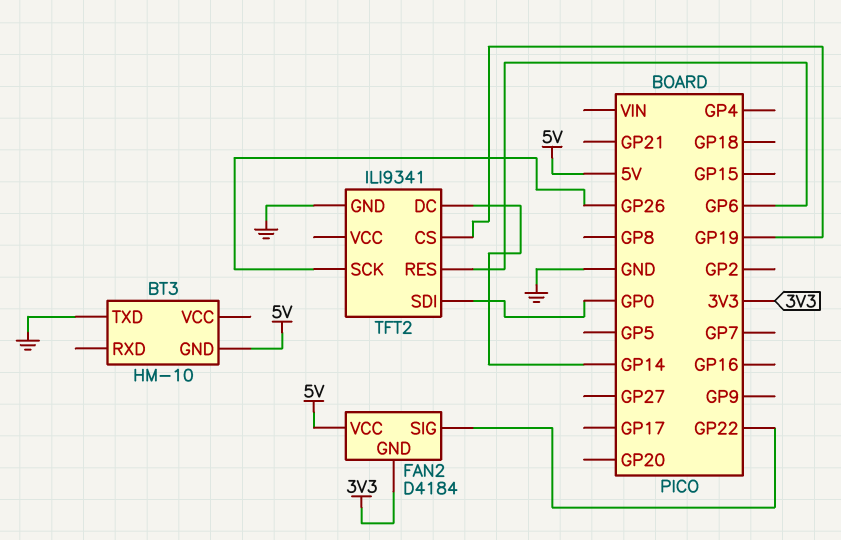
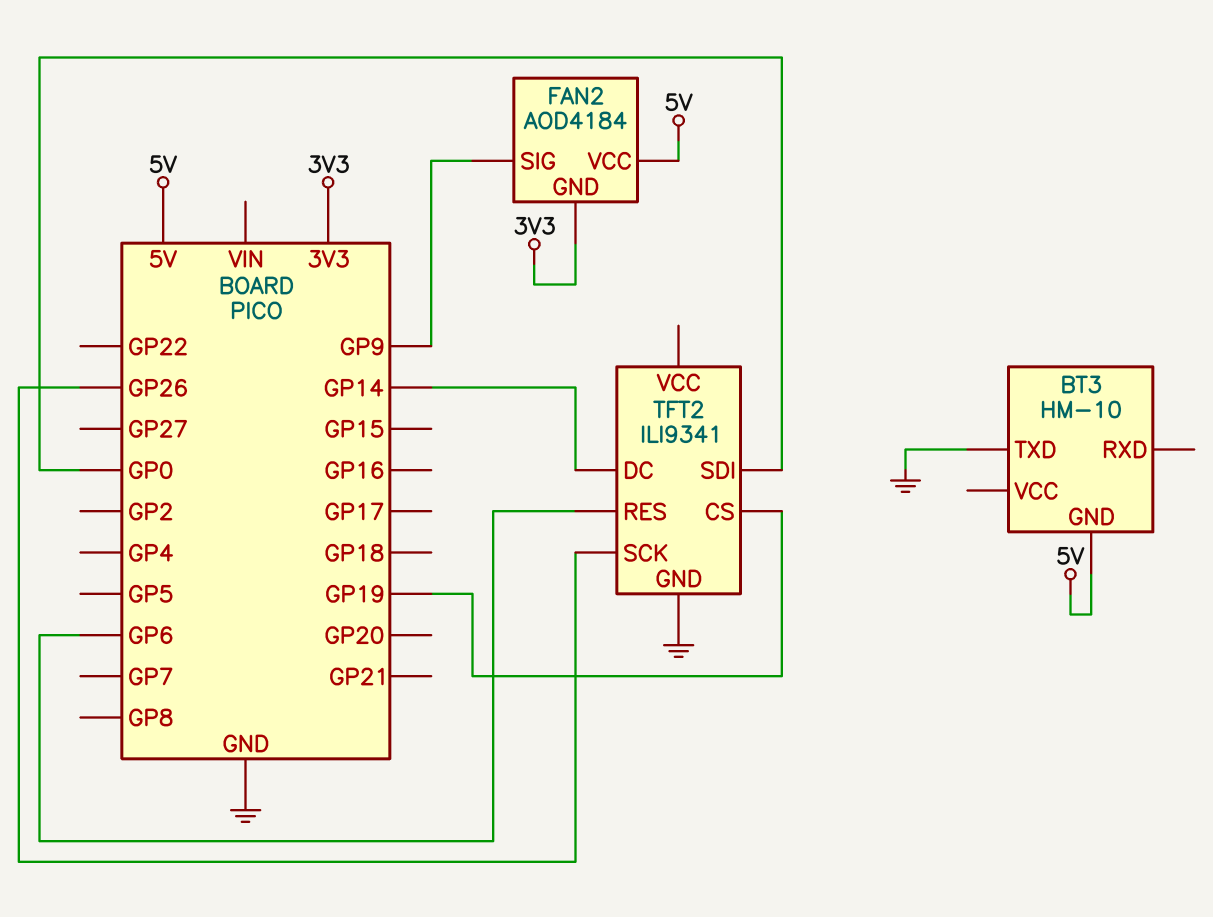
FAN2: D4184 -> AOD4184
FAN2 pin SIG: GP22 -> GP9

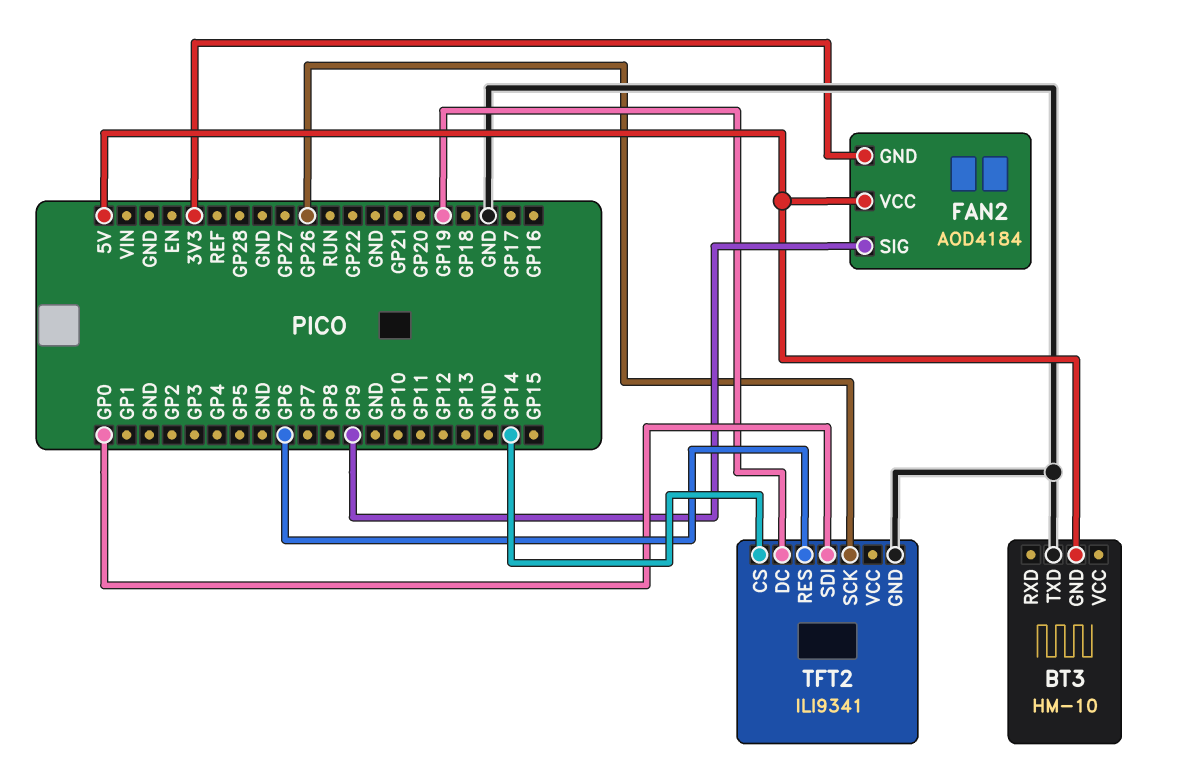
TFT2 pin CS: GP19 -> GP14
TFT2 pin DC: GP14 -> GP19

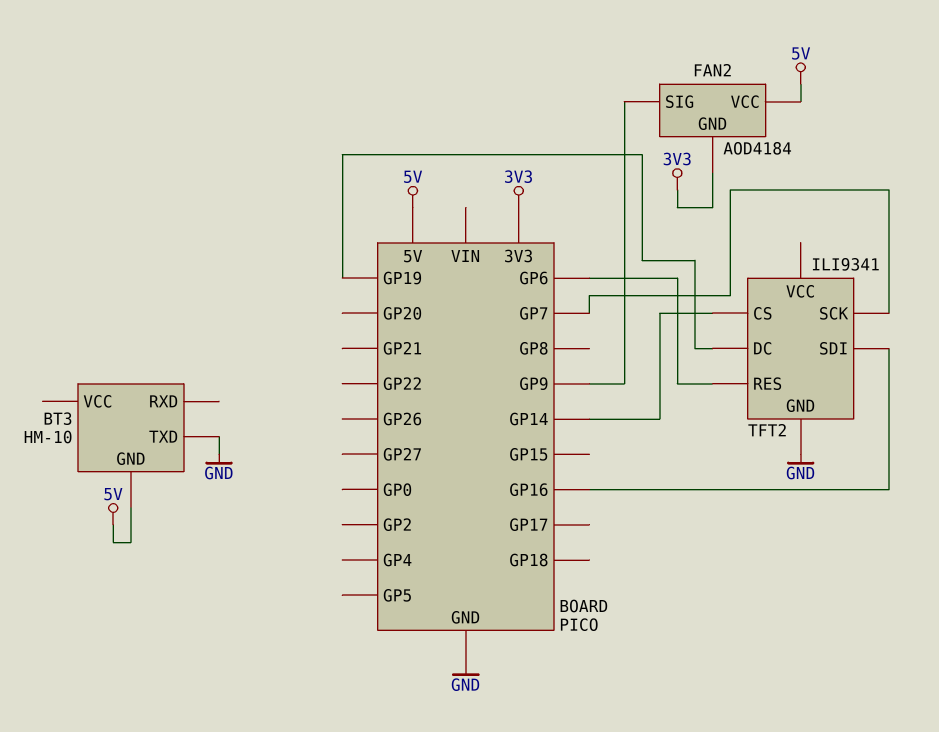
TFT2 pin SCK: GP26 -> GP7
TFT2 pin SDI: GP0 -> GP16

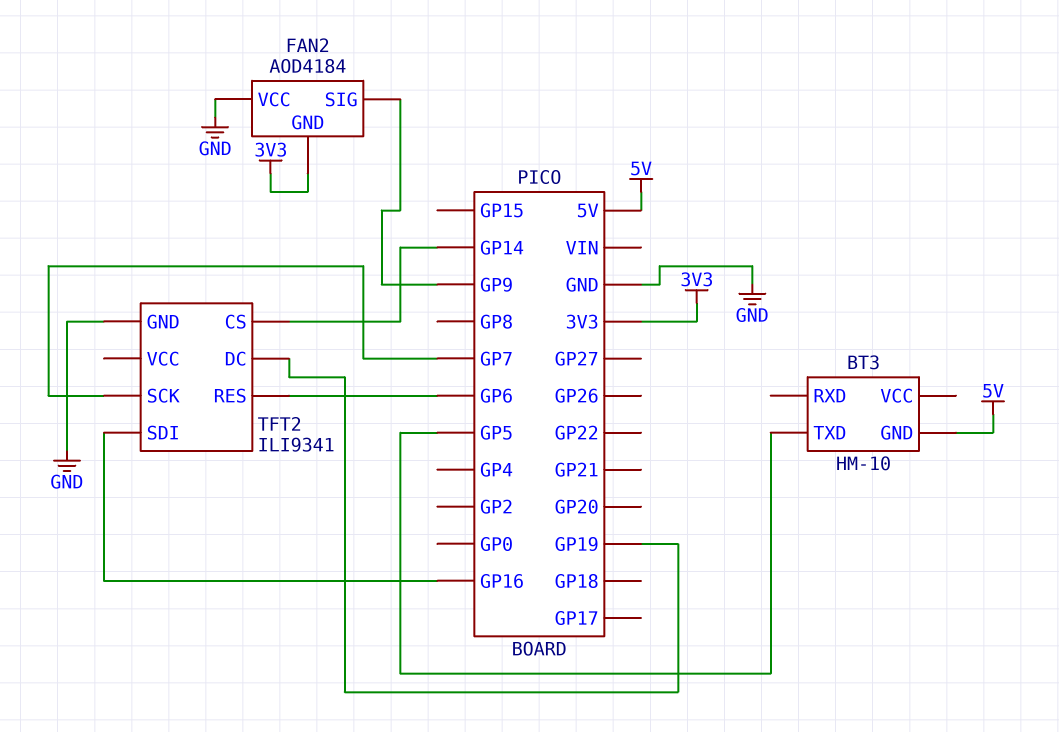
BT3 pin TXD: GND -> GP5
FAN2 pin VCC: 5V -> GND

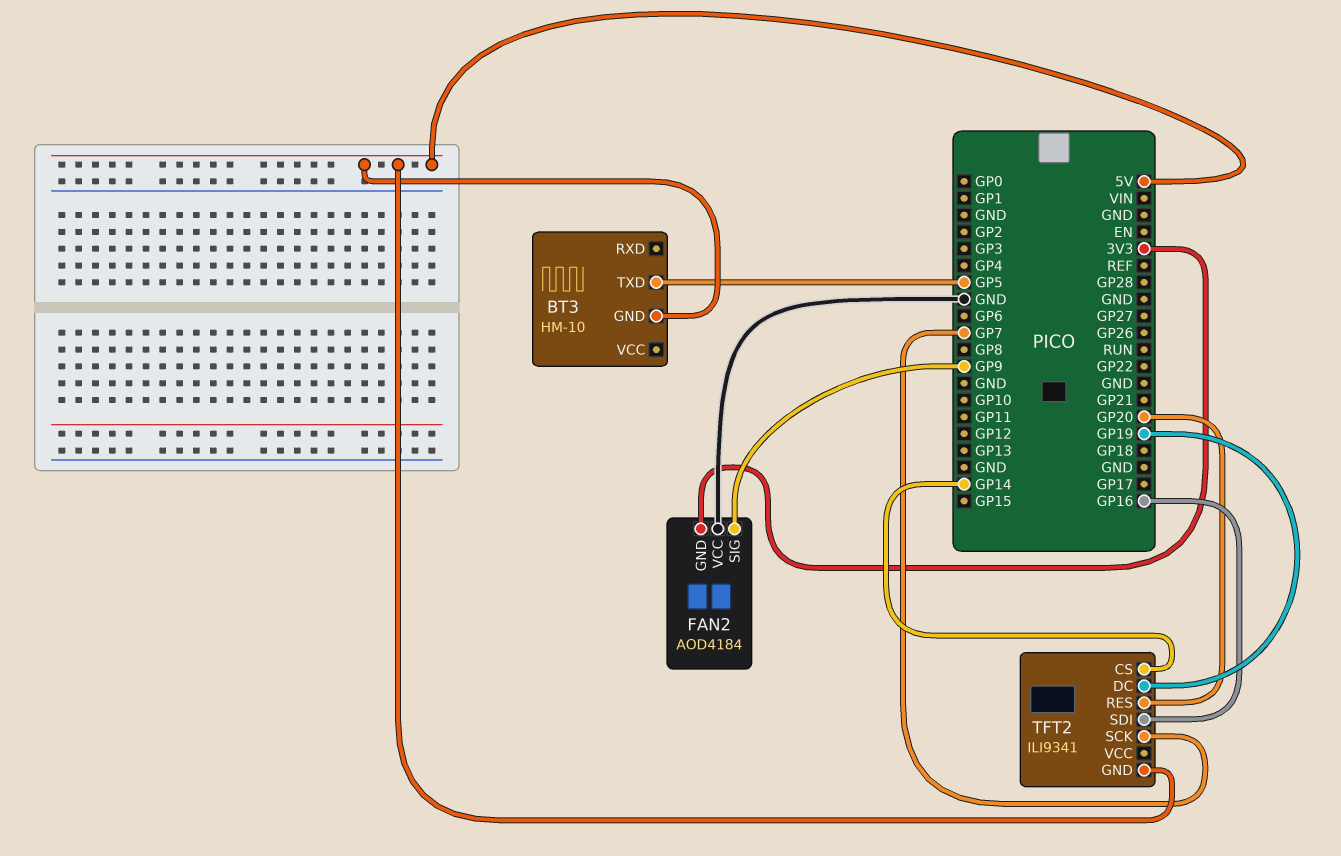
TFT2 pin GND: GND -> 5V
TFT2 pin RES: GP6 -> GP20

